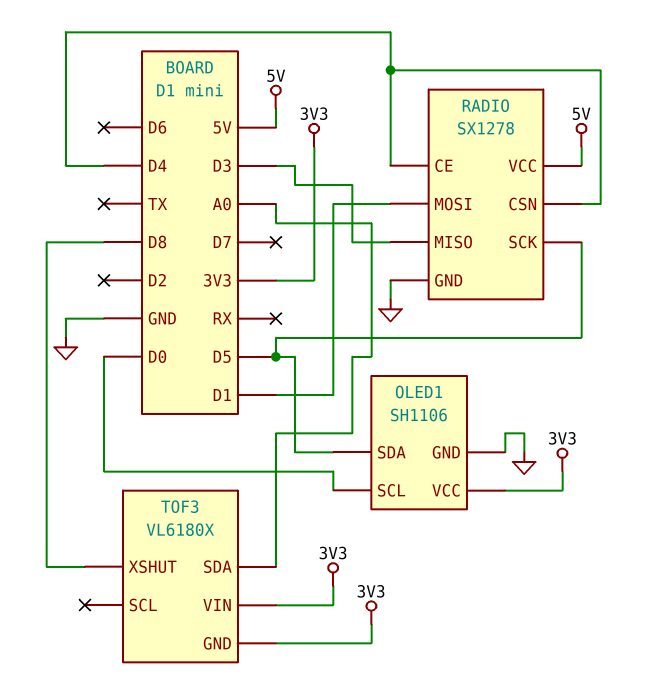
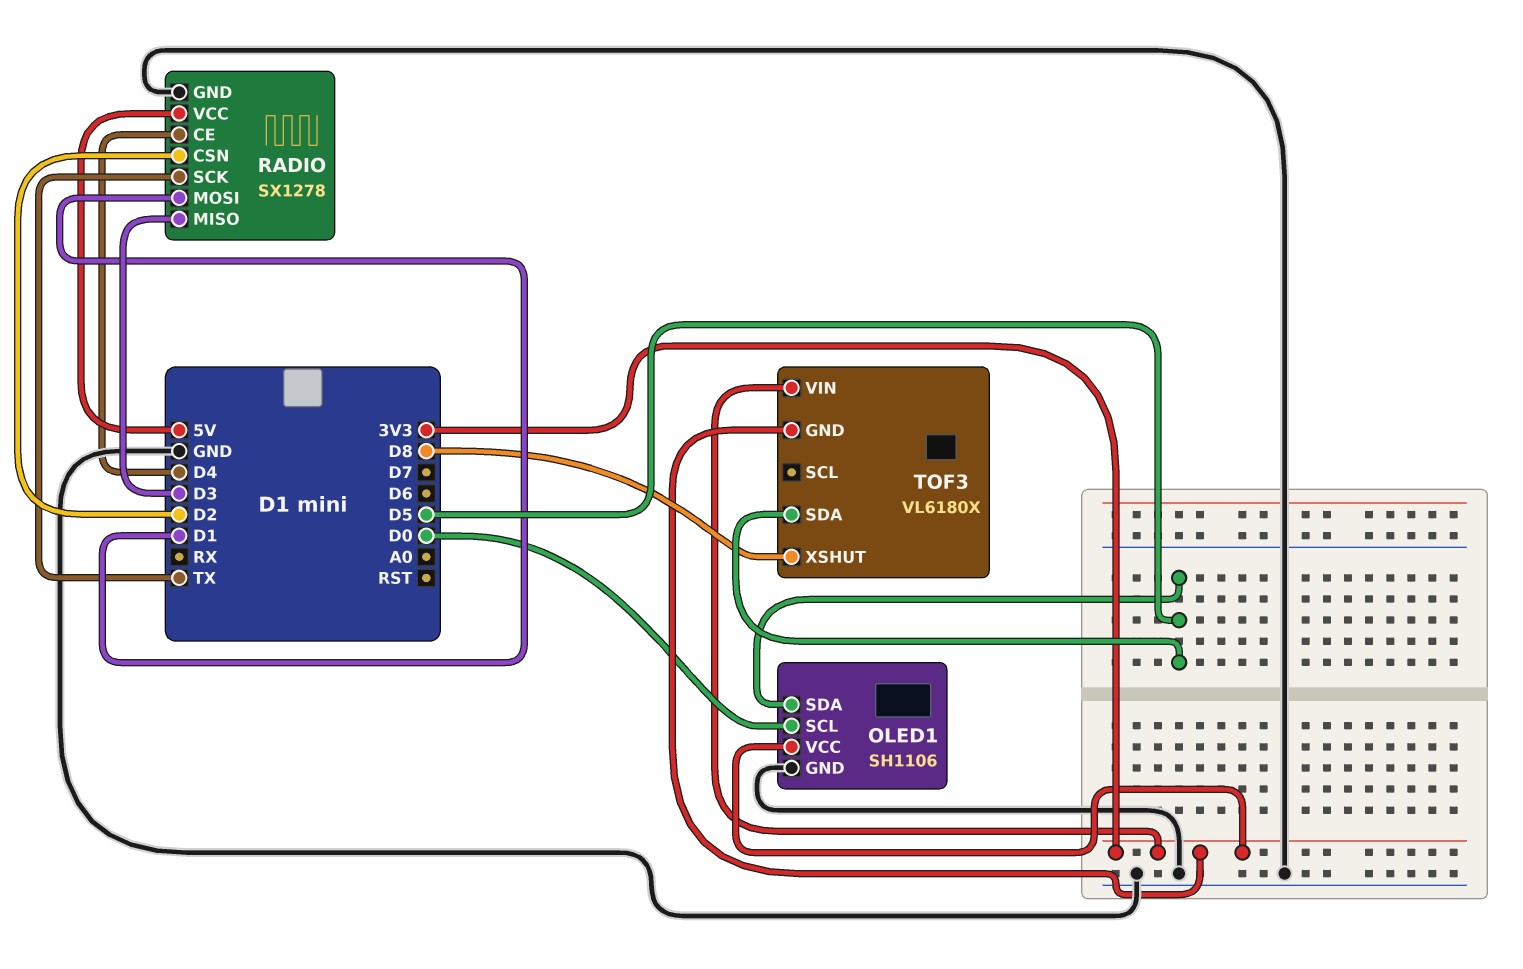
RADIO pin CSN: D4 -> D2
RADIO pin SCK: D5 -> TX
TOF3 pin SDA: A0 -> D5

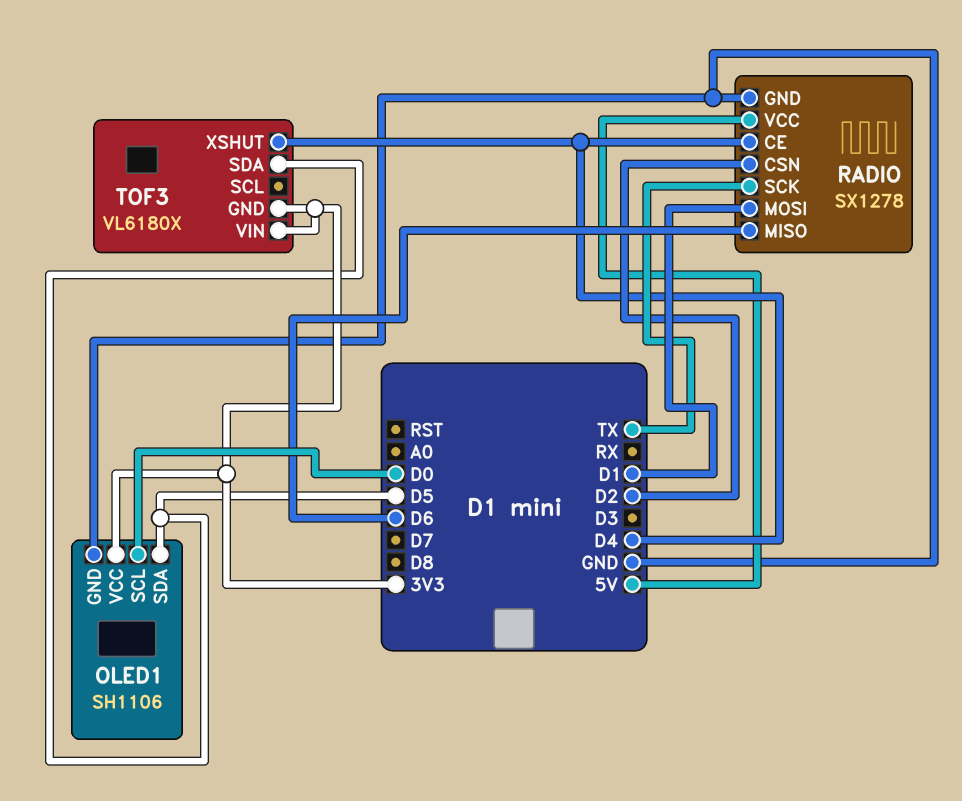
RADIO pin MISO: D3 -> D6
TOF3 pin XSHUT: D8 -> D4

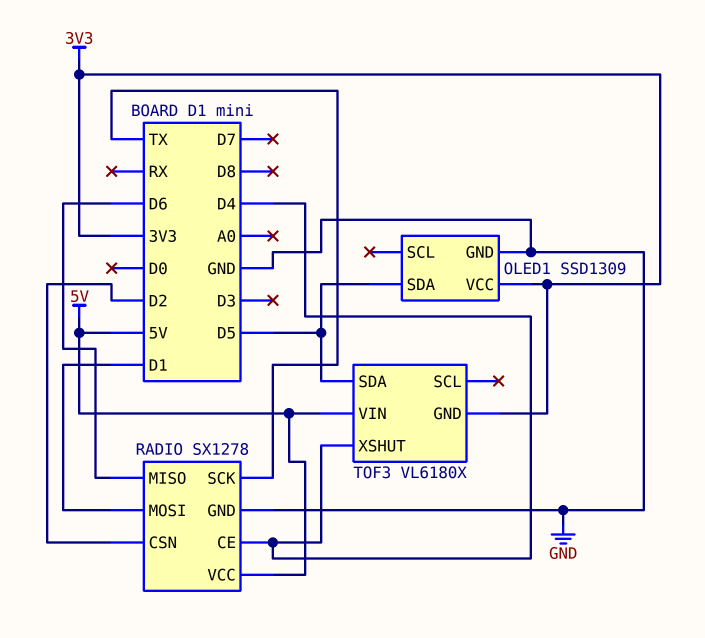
OLED1: SH1106 -> SSD1309
OLED1 pin SCL: D0 -> none
TOF3 pin VIN: 3V3 -> 5V

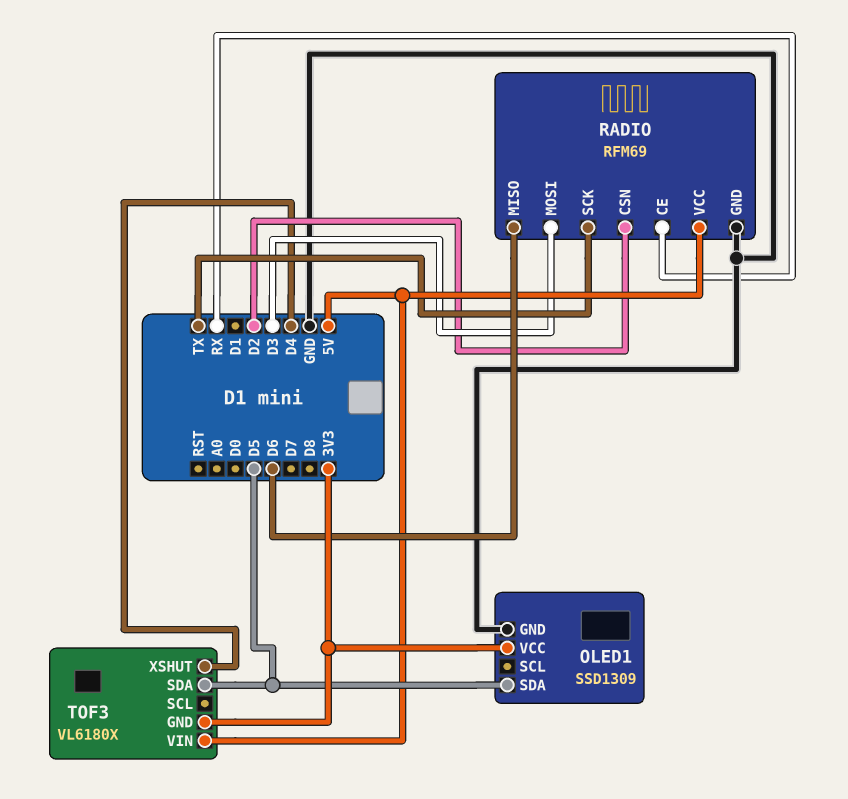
RADIO: SX1278 -> RFM69
RADIO pin CE: D4 -> RX
RADIO pin MOSI: D1 -> D3

